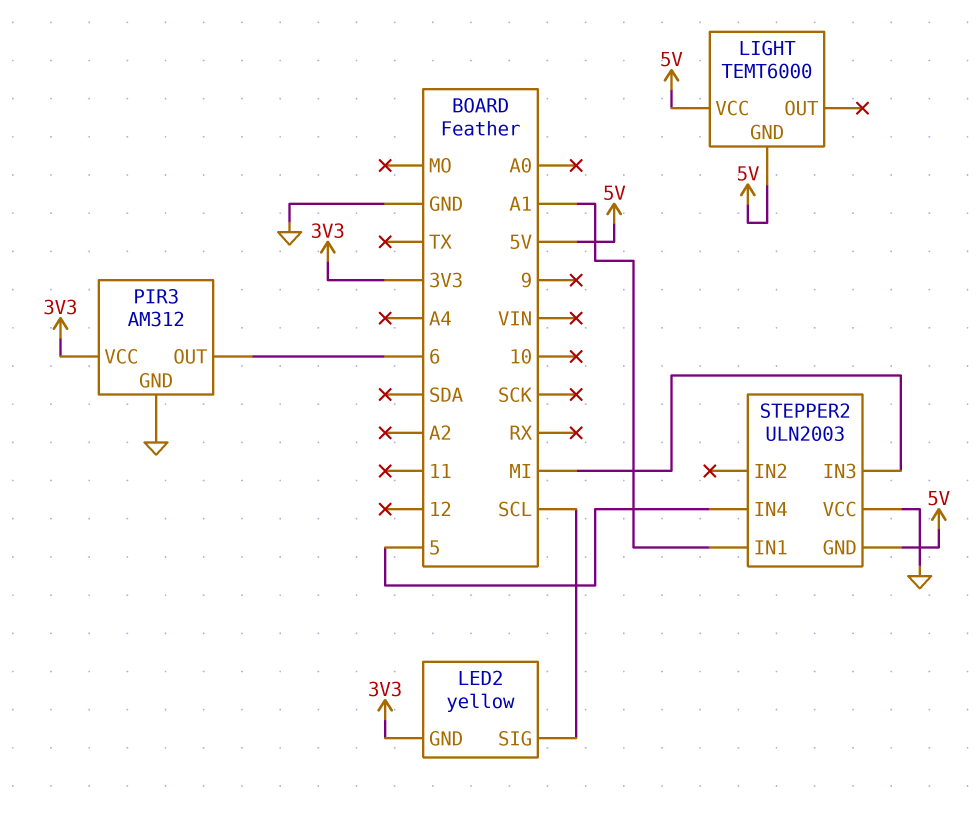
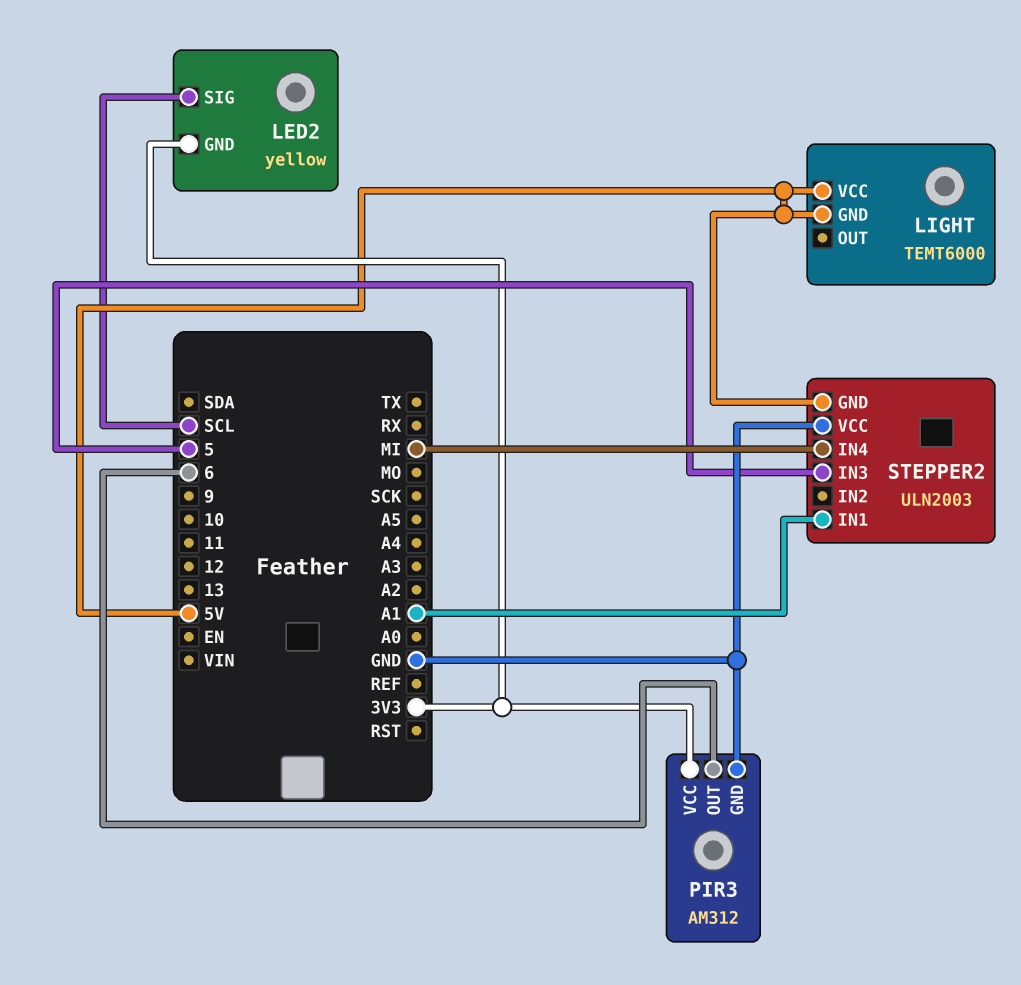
STEPPER2 pin IN3: MI -> 5
STEPPER2 pin IN4: 5 -> MI

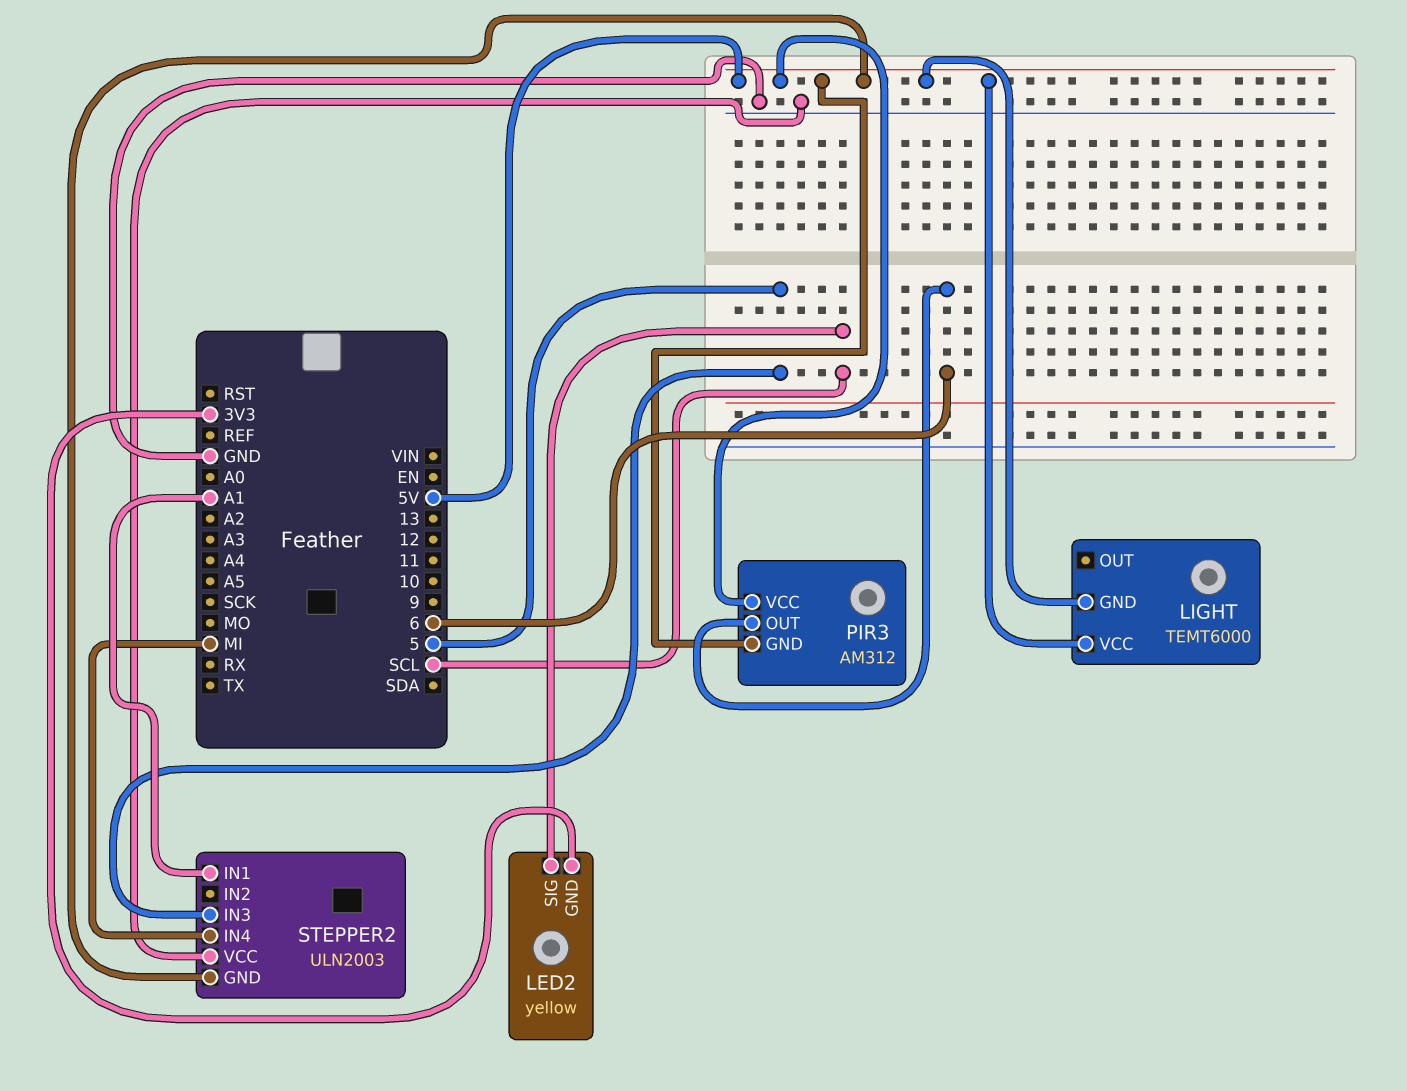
PIR3 pin GND: GND -> 5V
PIR3 pin VCC: 3V3 -> 5V

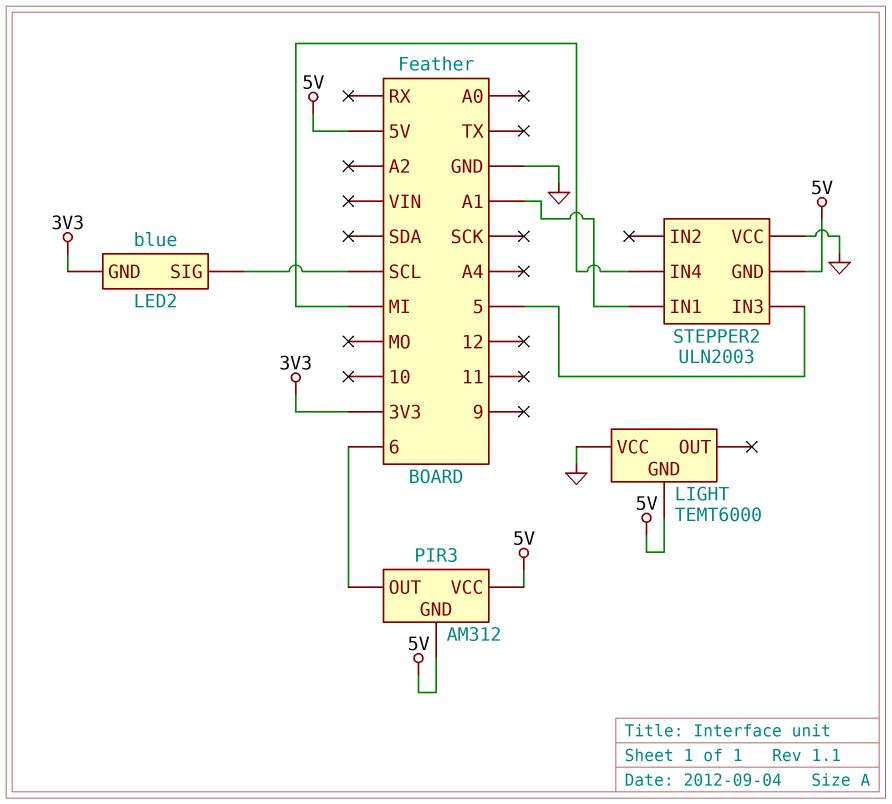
LED2: yellow -> blue
LIGHT pin VCC: 5V -> GND

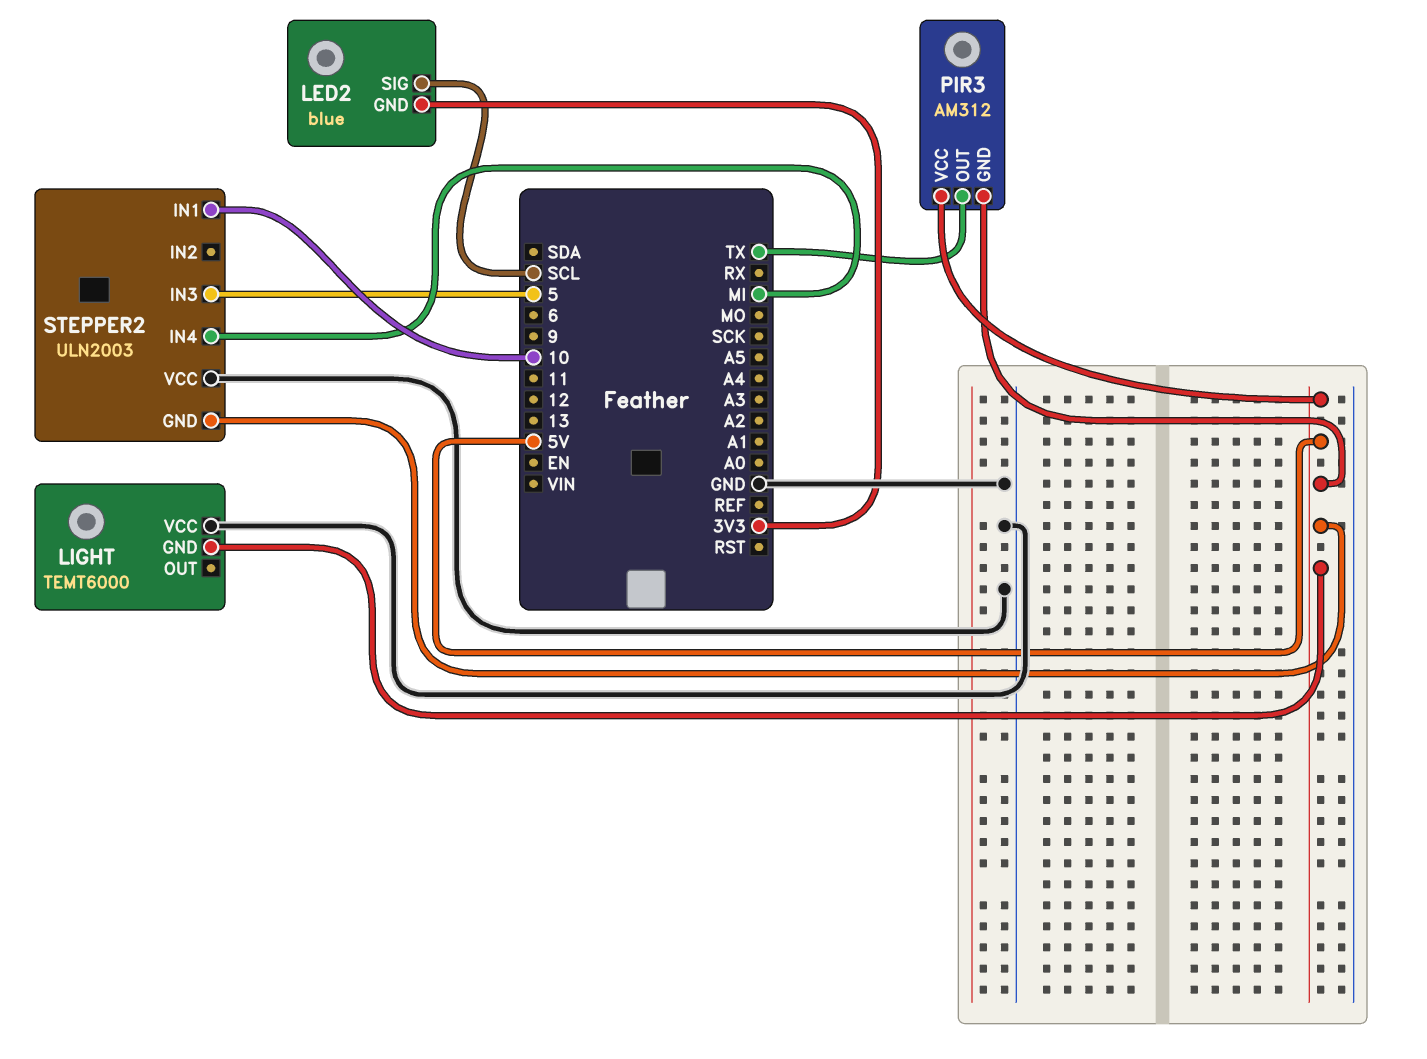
PIR3 pin OUT: 6 -> TX
STEPPER2 pin IN1: A1 -> 10

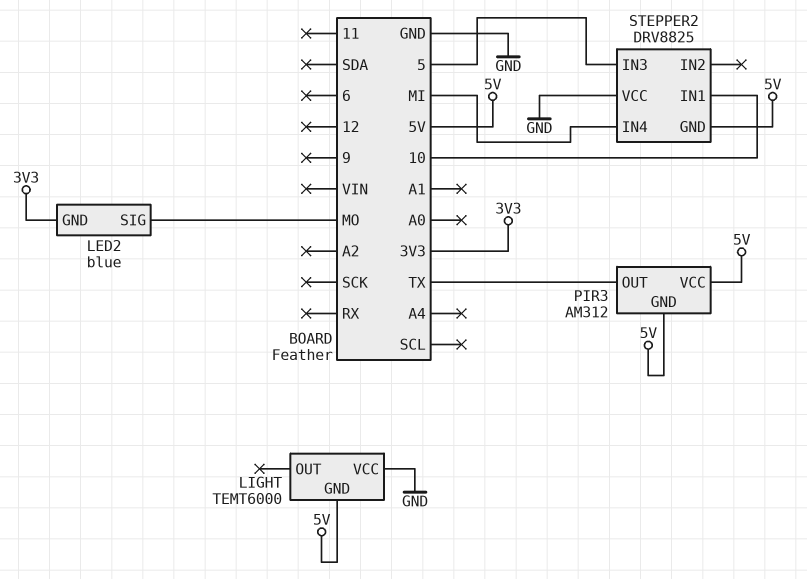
LED2 pin SIG: SCL -> MO
STEPPER2: ULN2003 -> DRV8825

